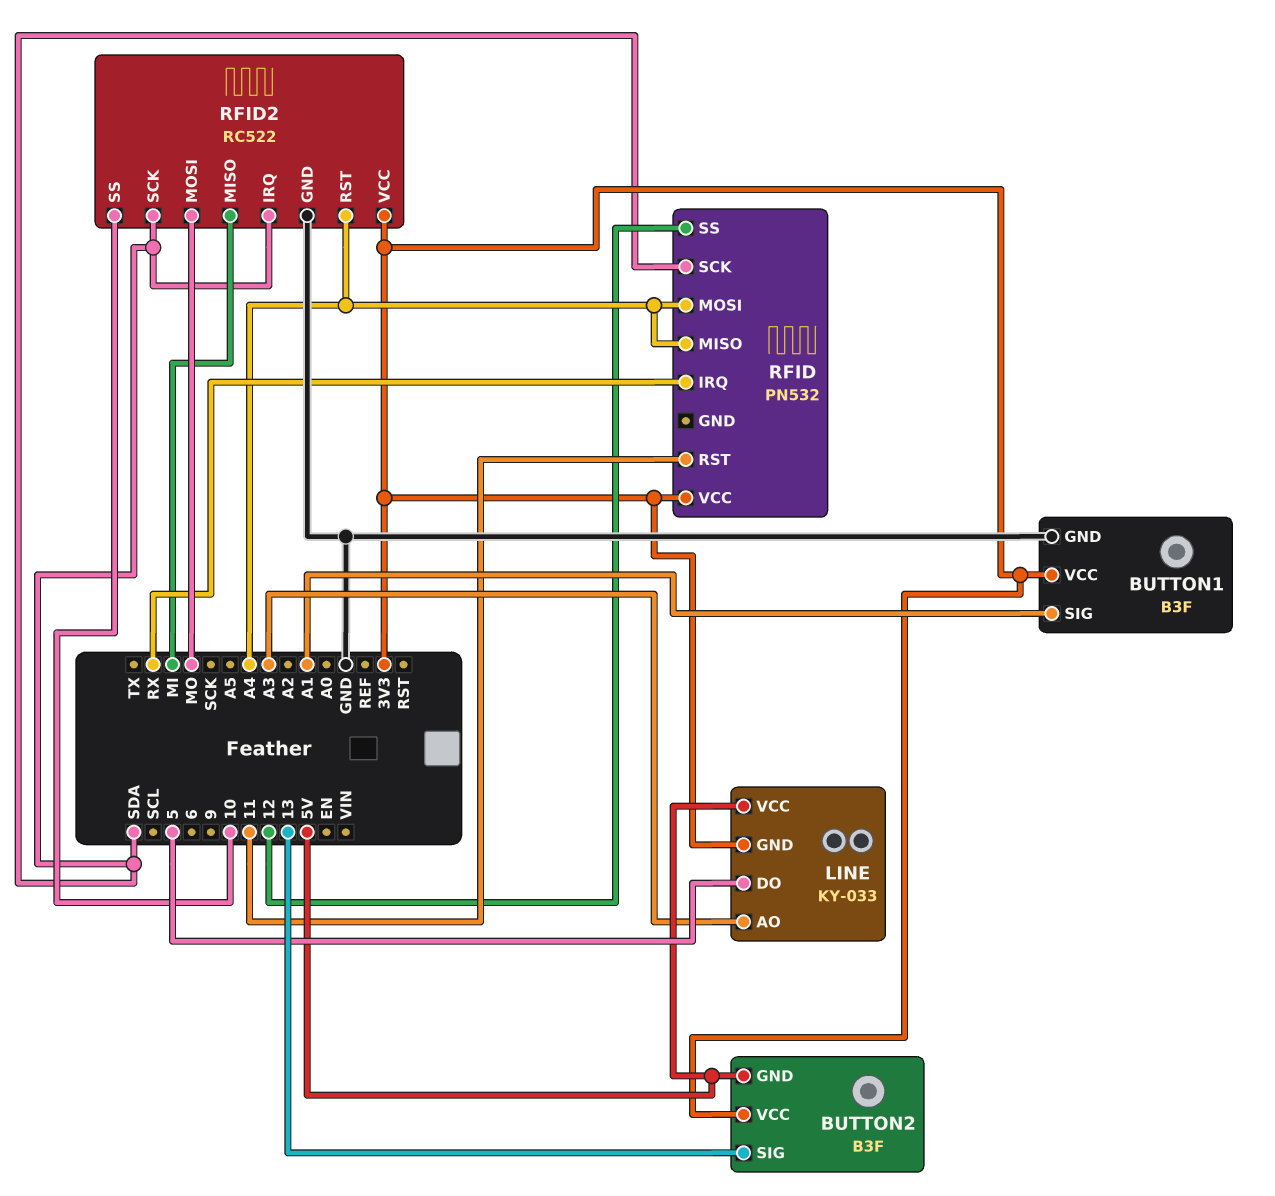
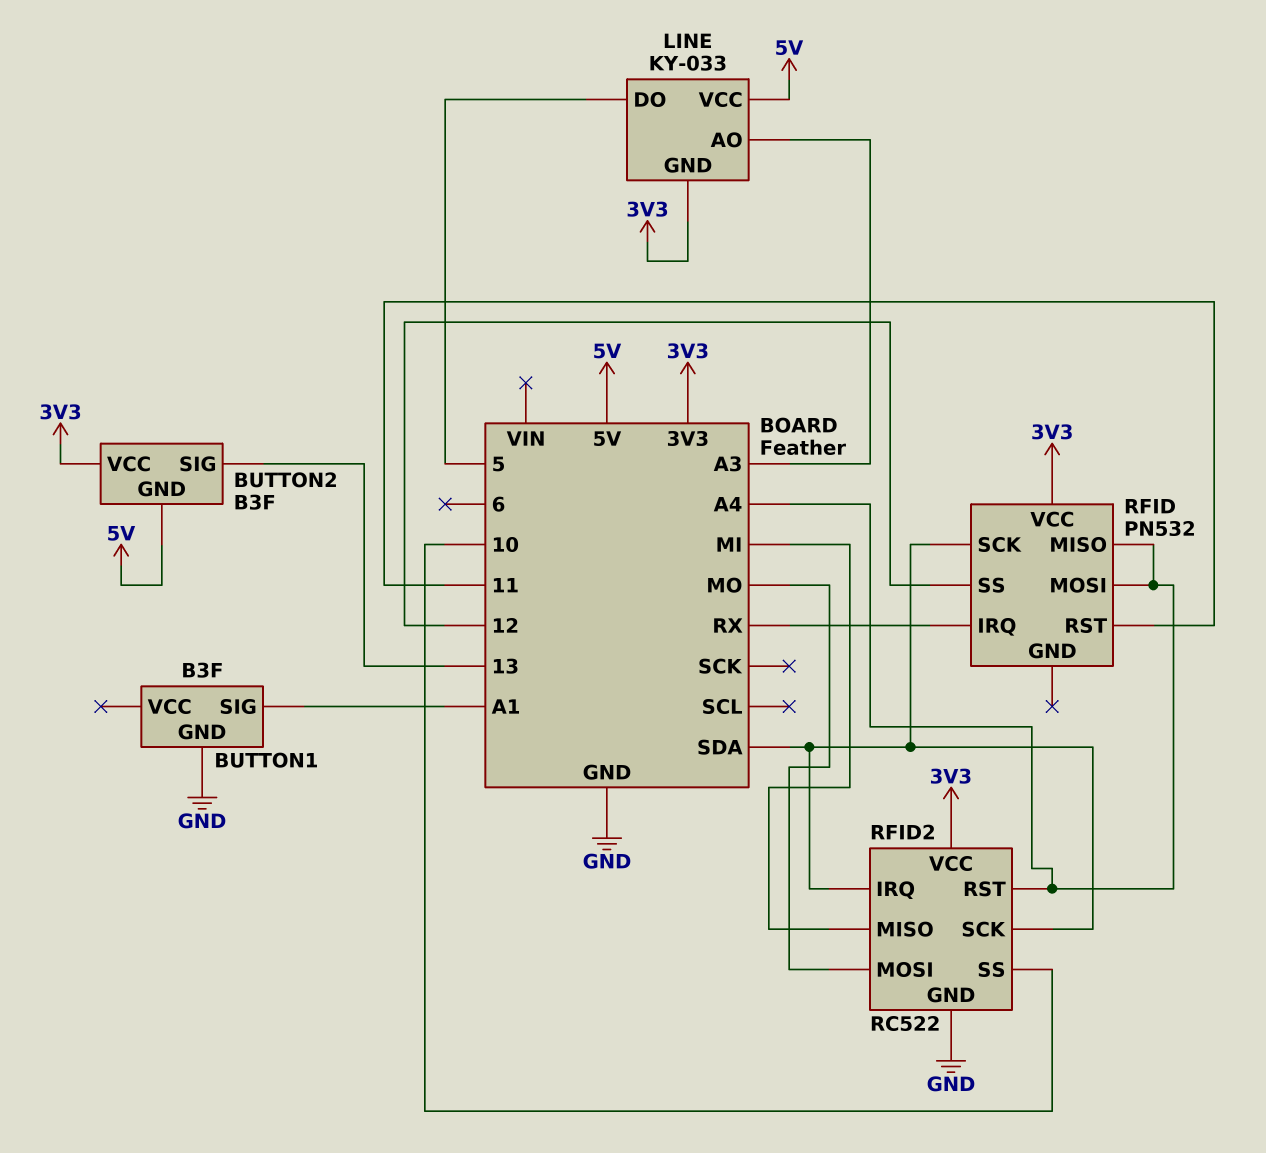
BUTTON1 pin VCC: 3V3 -> none

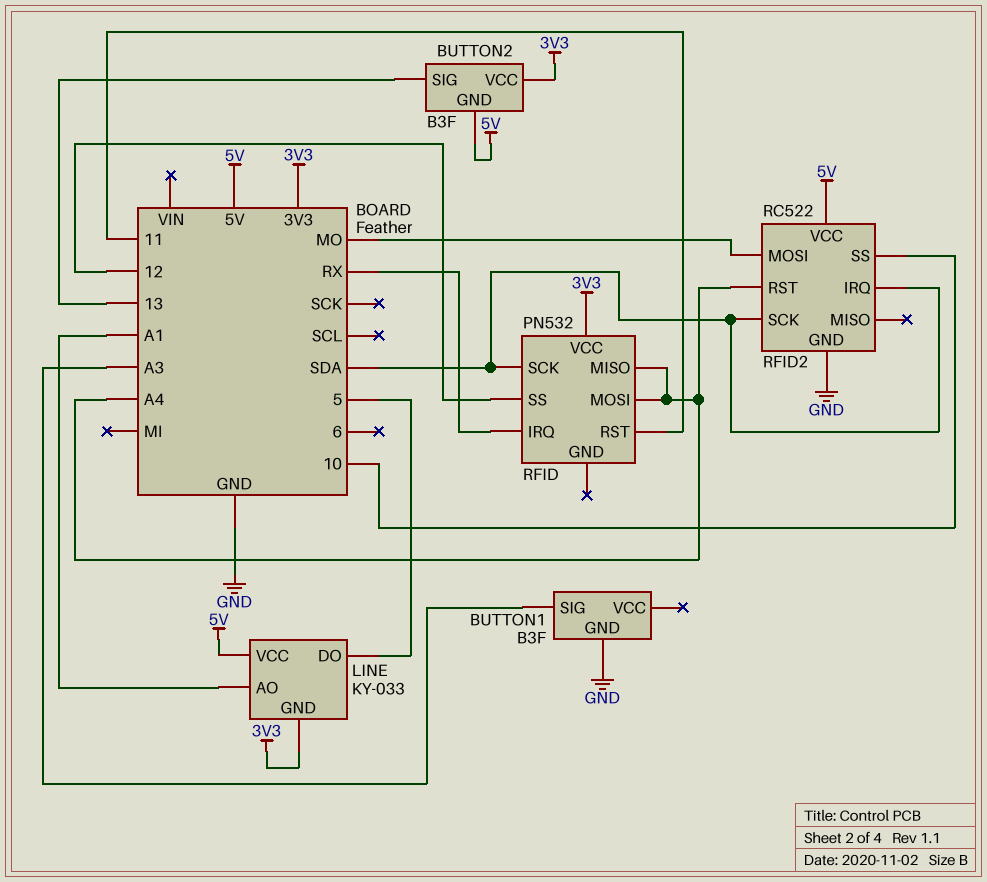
BUTTON1 pin SIG: A1 -> A3
LINE pin AO: A3 -> A1
RFID2 pin MISO: MI -> none
RFID2 pin VCC: 3V3 -> 5V

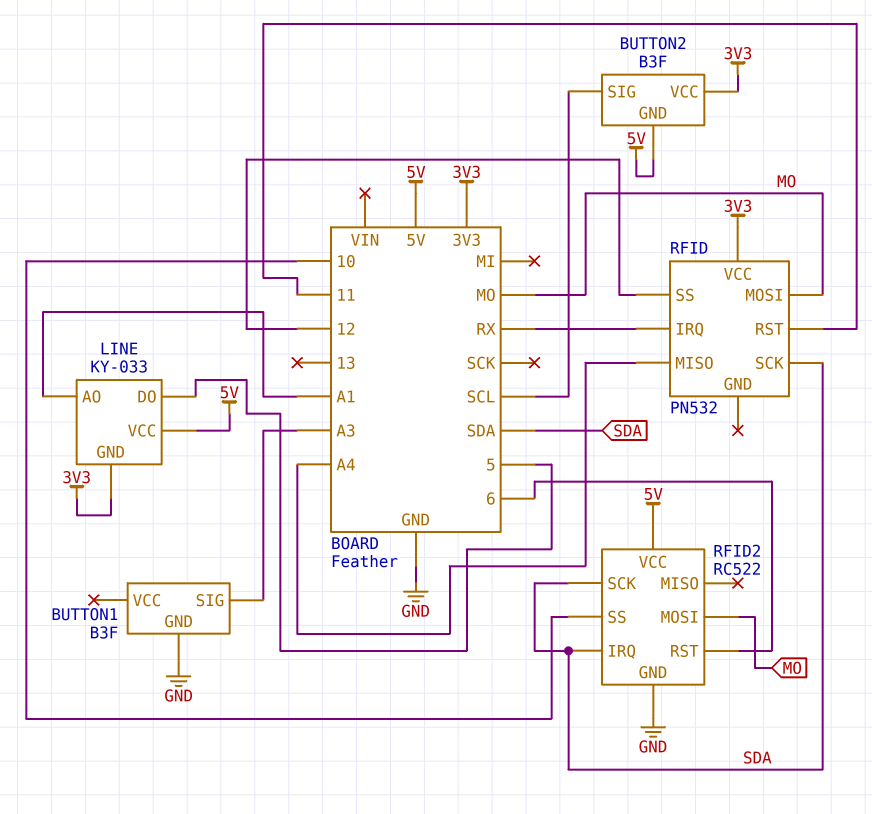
BUTTON2 pin SIG: 13 -> SCL
RFID pin MOSI: A4 -> MO
RFID2 pin RST: A4 -> 6

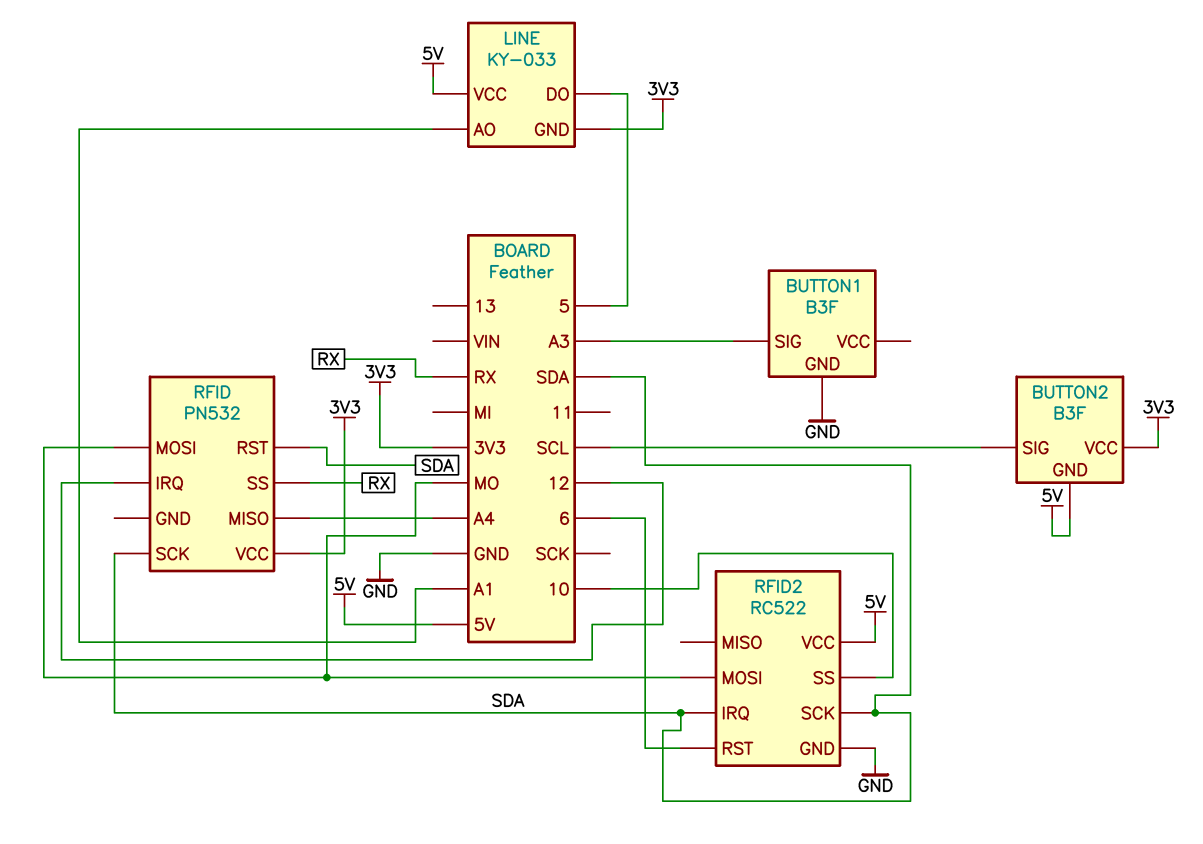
RFID pin IRQ: RX -> 12
RFID pin RST: 11 -> SDA
RFID pin SS: 12 -> RX

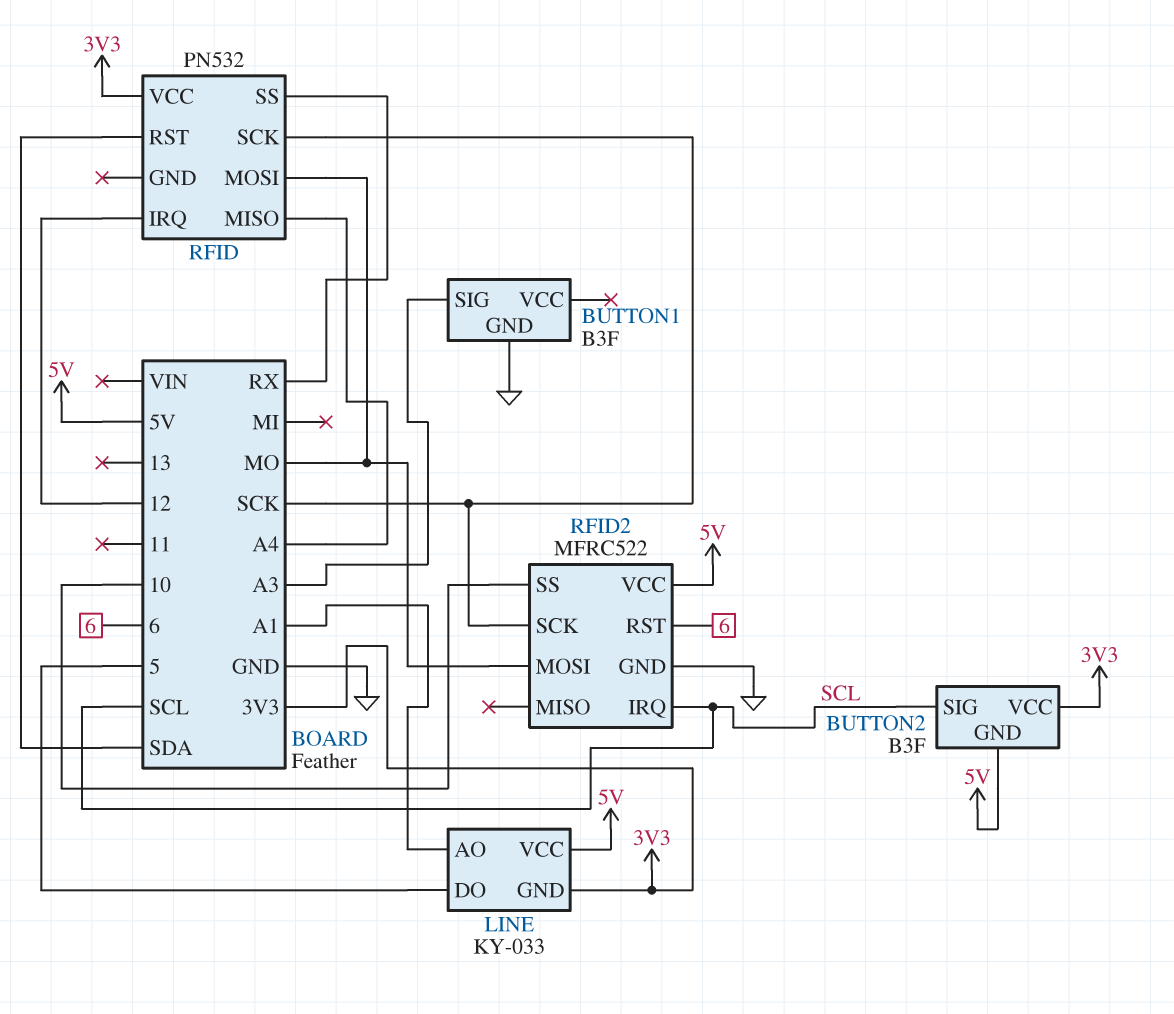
RFID pin SCK: SDA -> SCK
RFID2: RC522 -> MFRC522
RFID2 pin IRQ: SDA -> SCL
RFID2 pin SCK: SDA -> SCK

